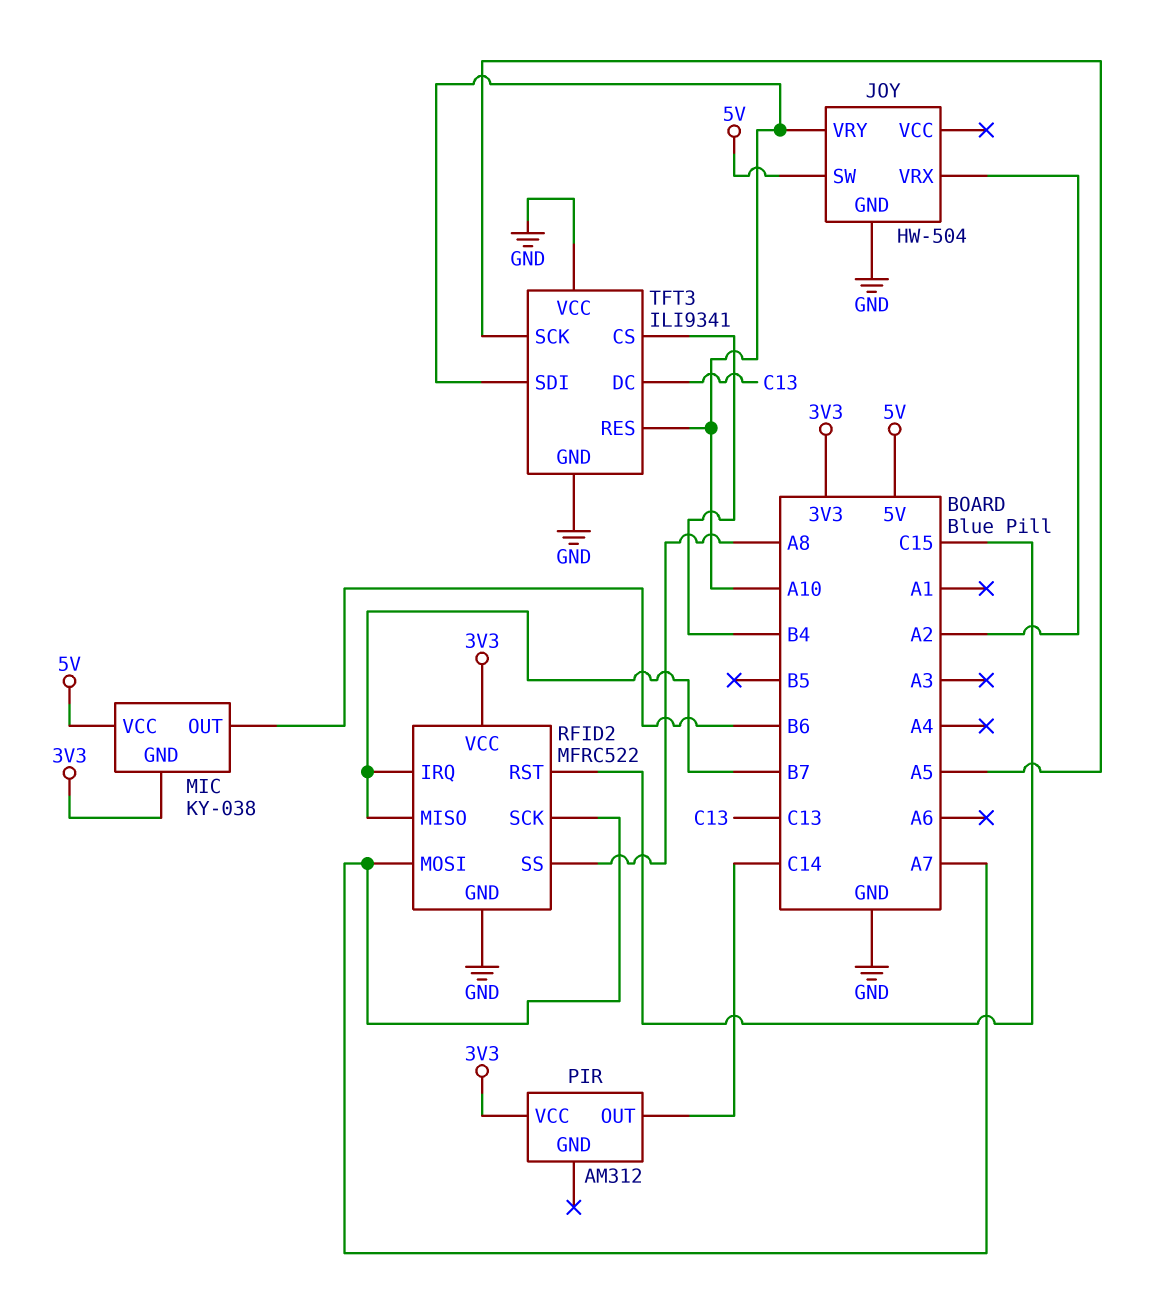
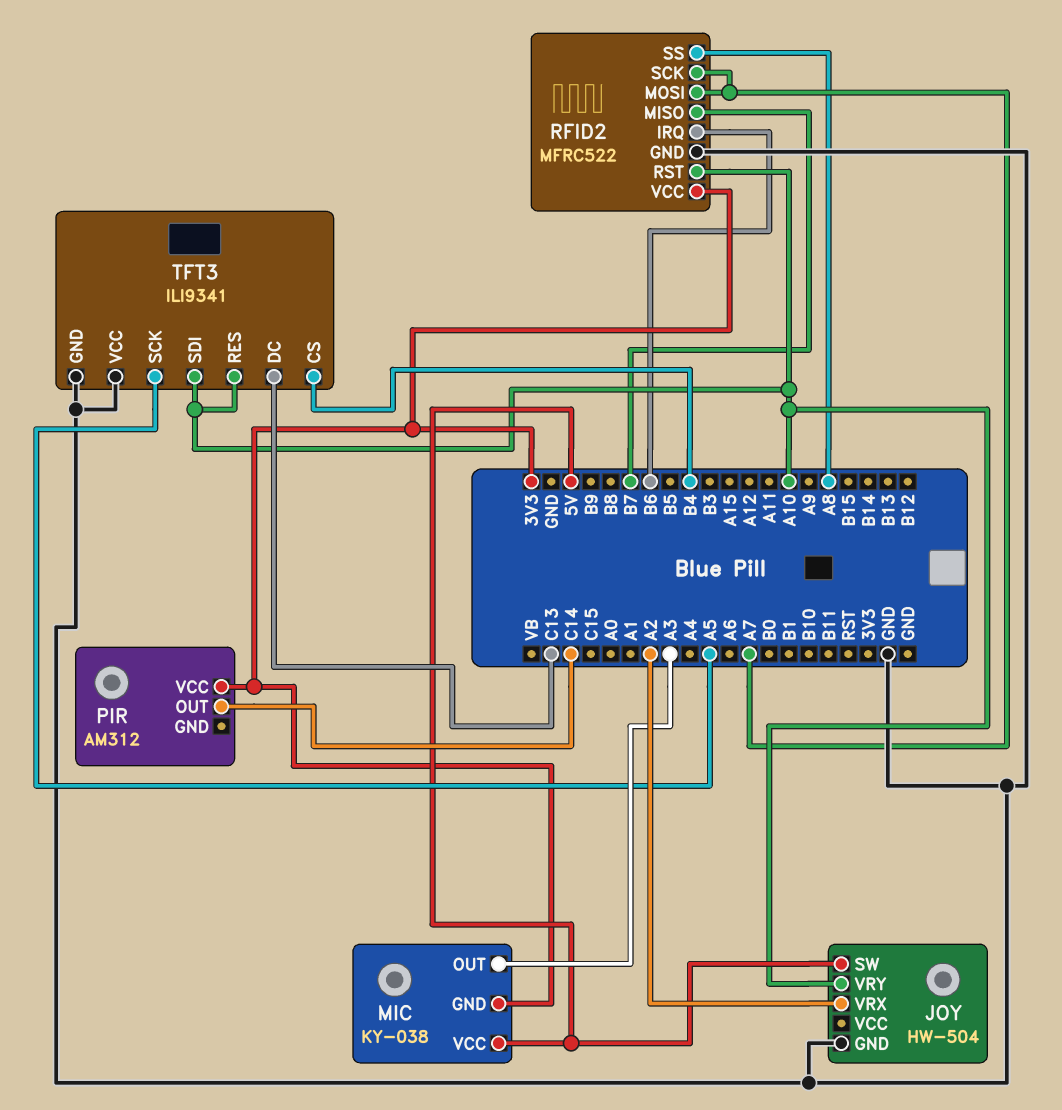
MIC pin OUT: B6 -> A3
RFID2 pin IRQ: B7 -> B6
RFID2 pin RST: C15 -> A10

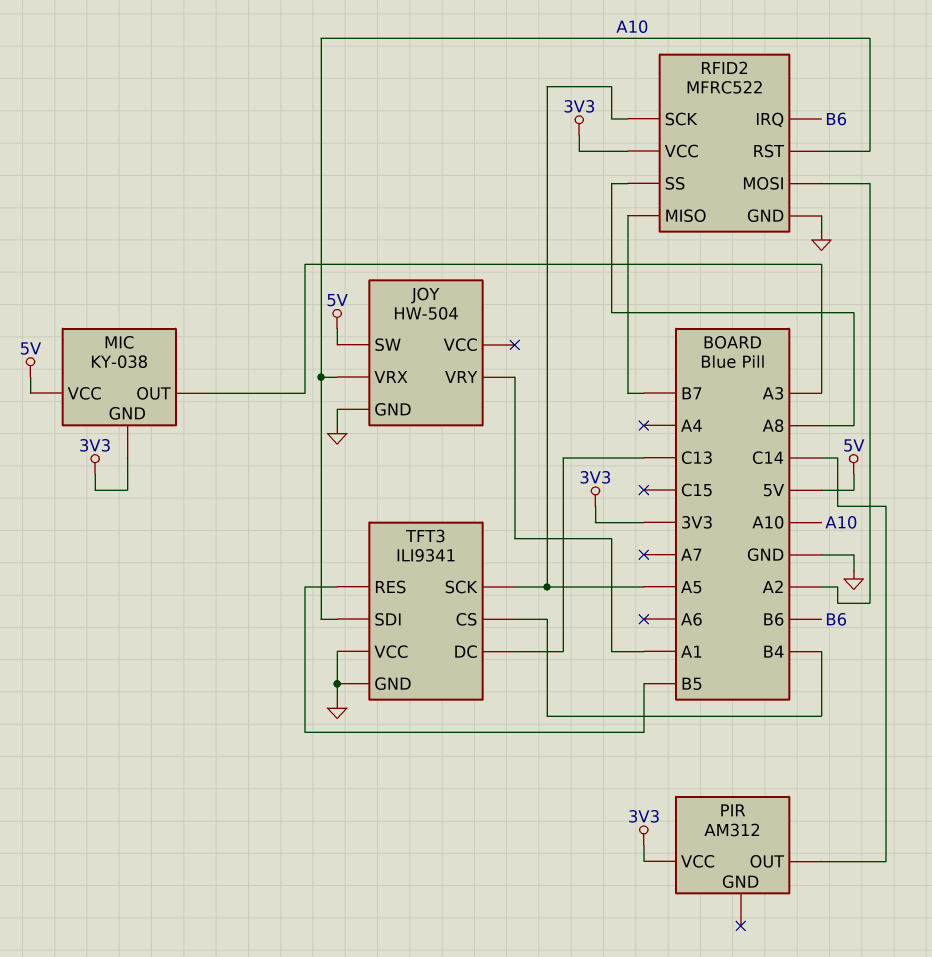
JOY pin VRX: A2 -> A10
JOY pin VRY: A10 -> A1
RFID2 pin MOSI: A7 -> A2
RFID2 pin SCK: A7 -> A5
TFT3 pin RES: A10 -> B5

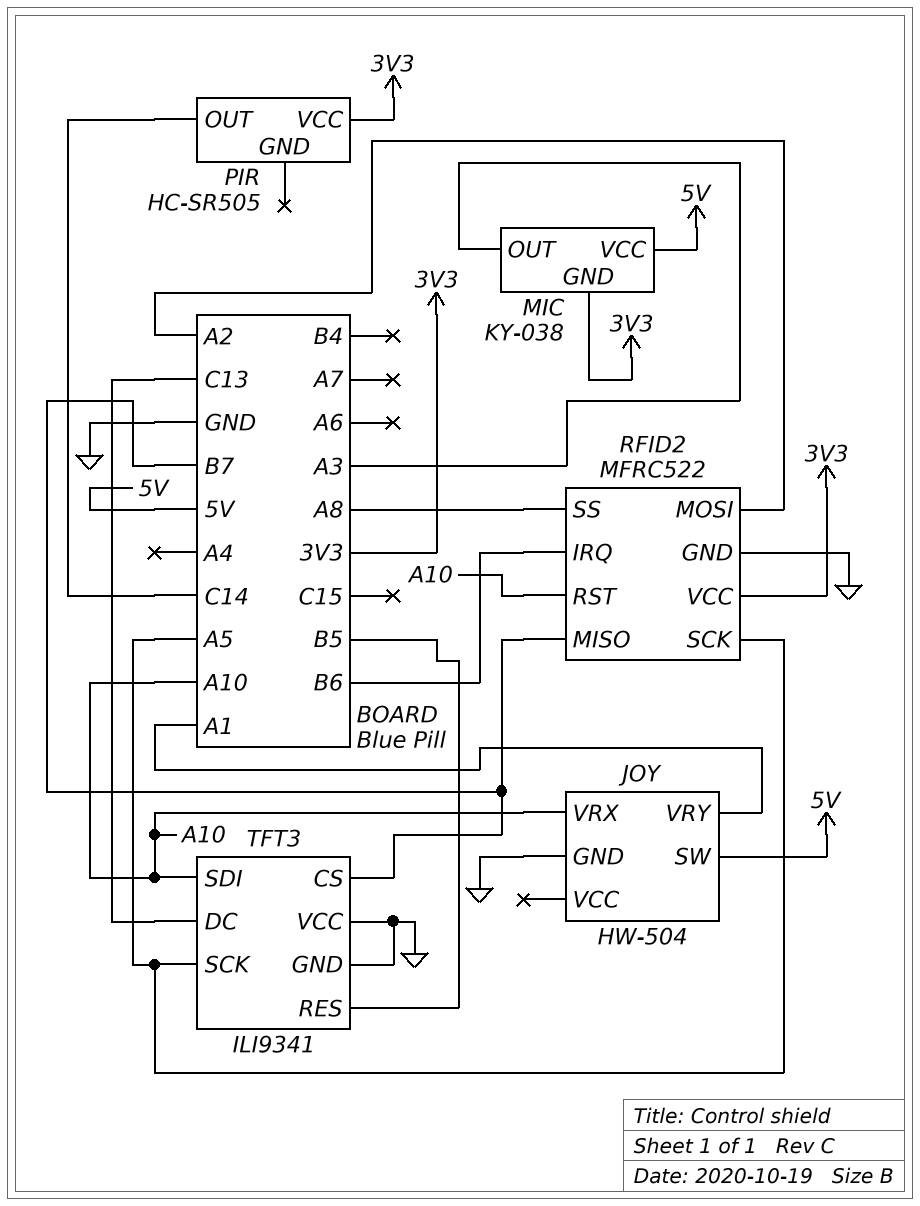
PIR: AM312 -> HC-SR505
TFT3 pin CS: B4 -> B7

